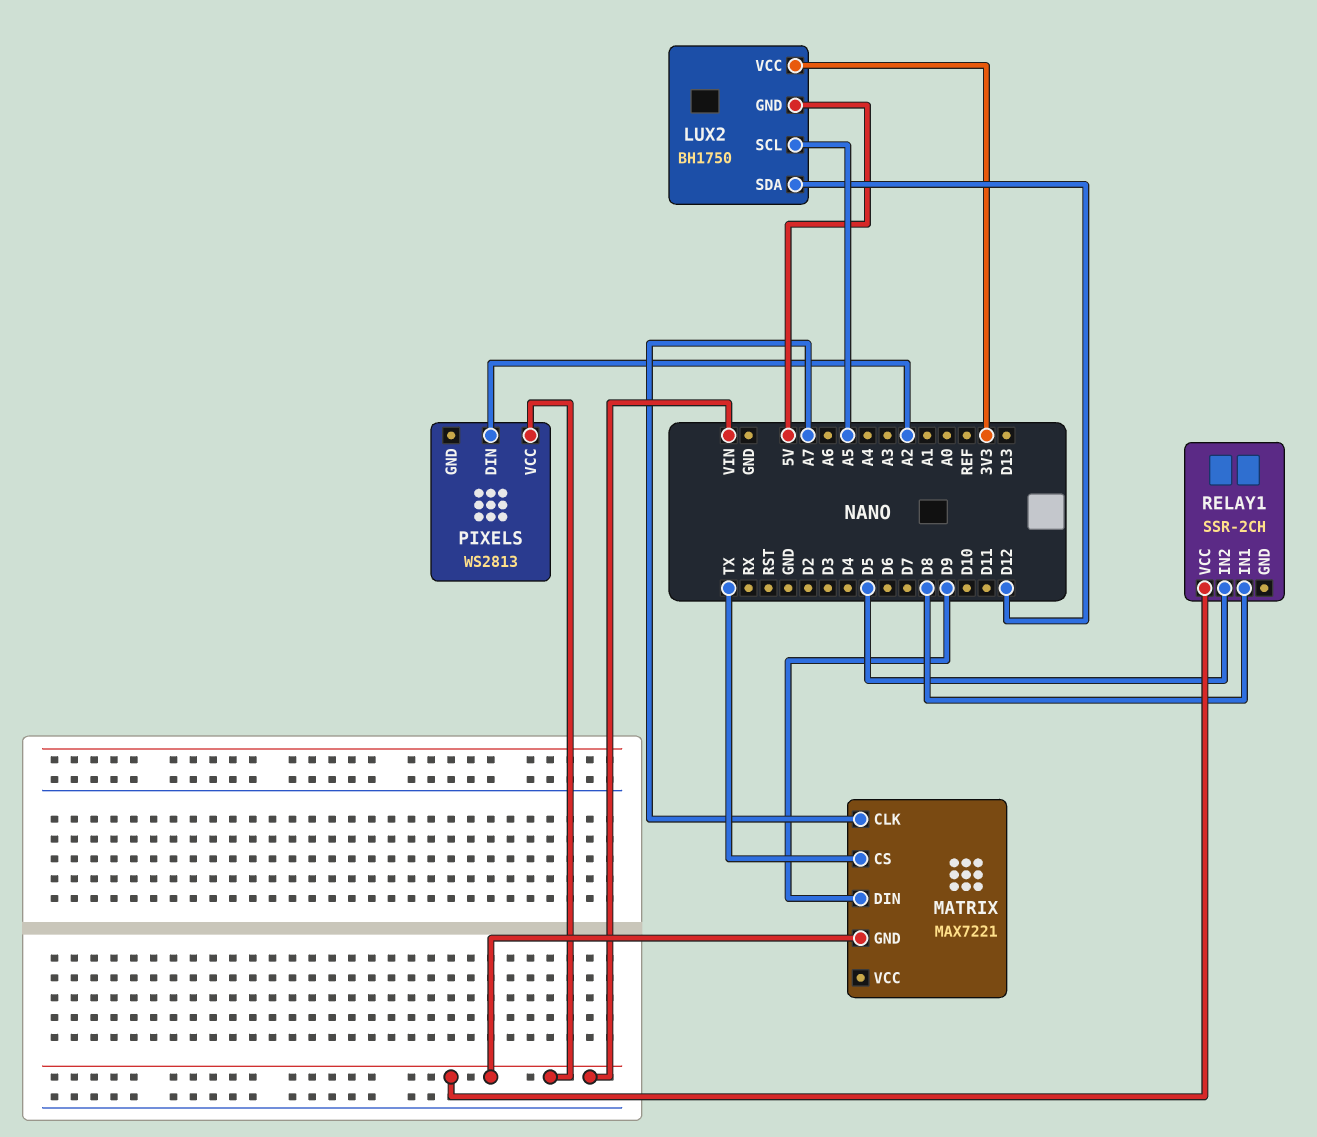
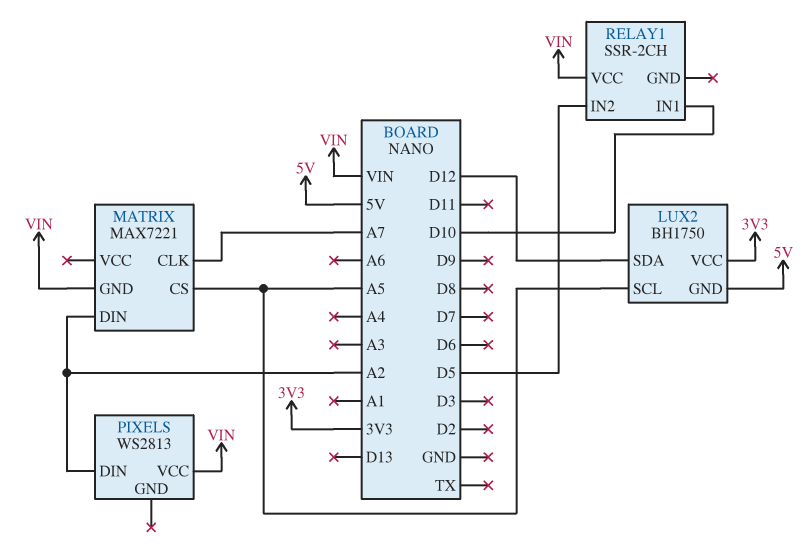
MATRIX pin CS: TX -> A5
MATRIX pin DIN: D9 -> A2
RELAY1 pin IN1: D8 -> D10

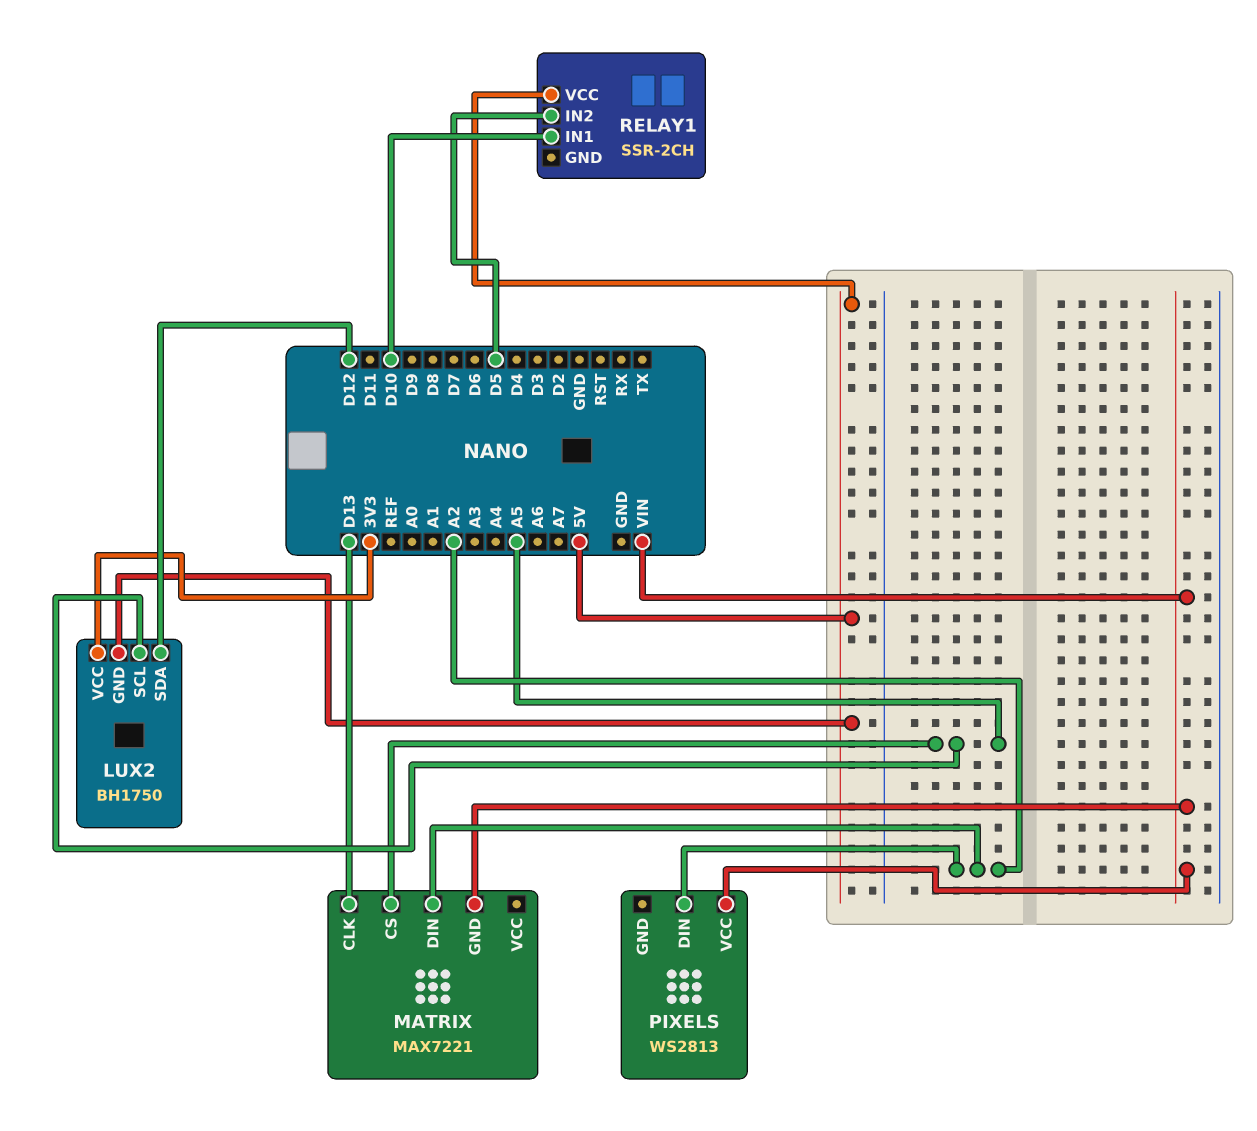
MATRIX pin CLK: A7 -> D13
RELAY1 pin VCC: VIN -> 5V

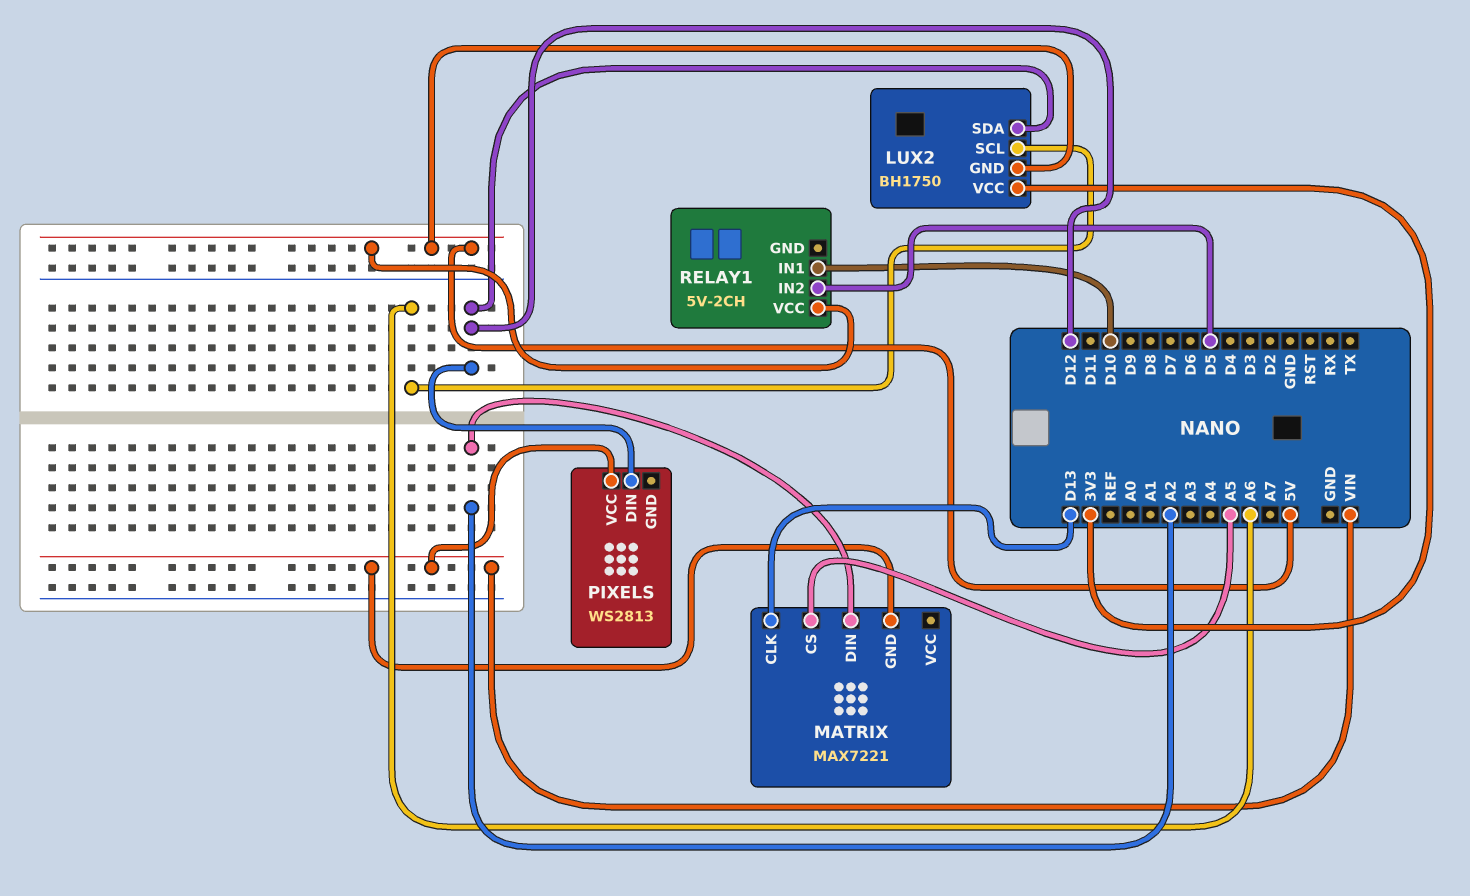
LUX2 pin SCL: A5 -> A6
PIXELS pin DIN: A2 -> D12
RELAY1: SSR-2CH -> 5V-2CH

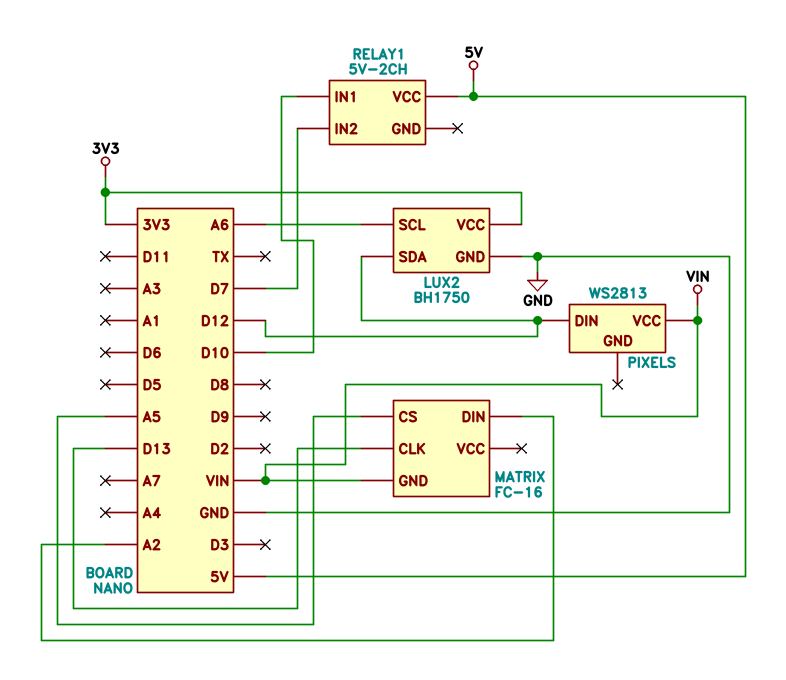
LUX2 pin GND: 5V -> GND
MATRIX: MAX7221 -> FC-16
RELAY1 pin IN2: D5 -> D7

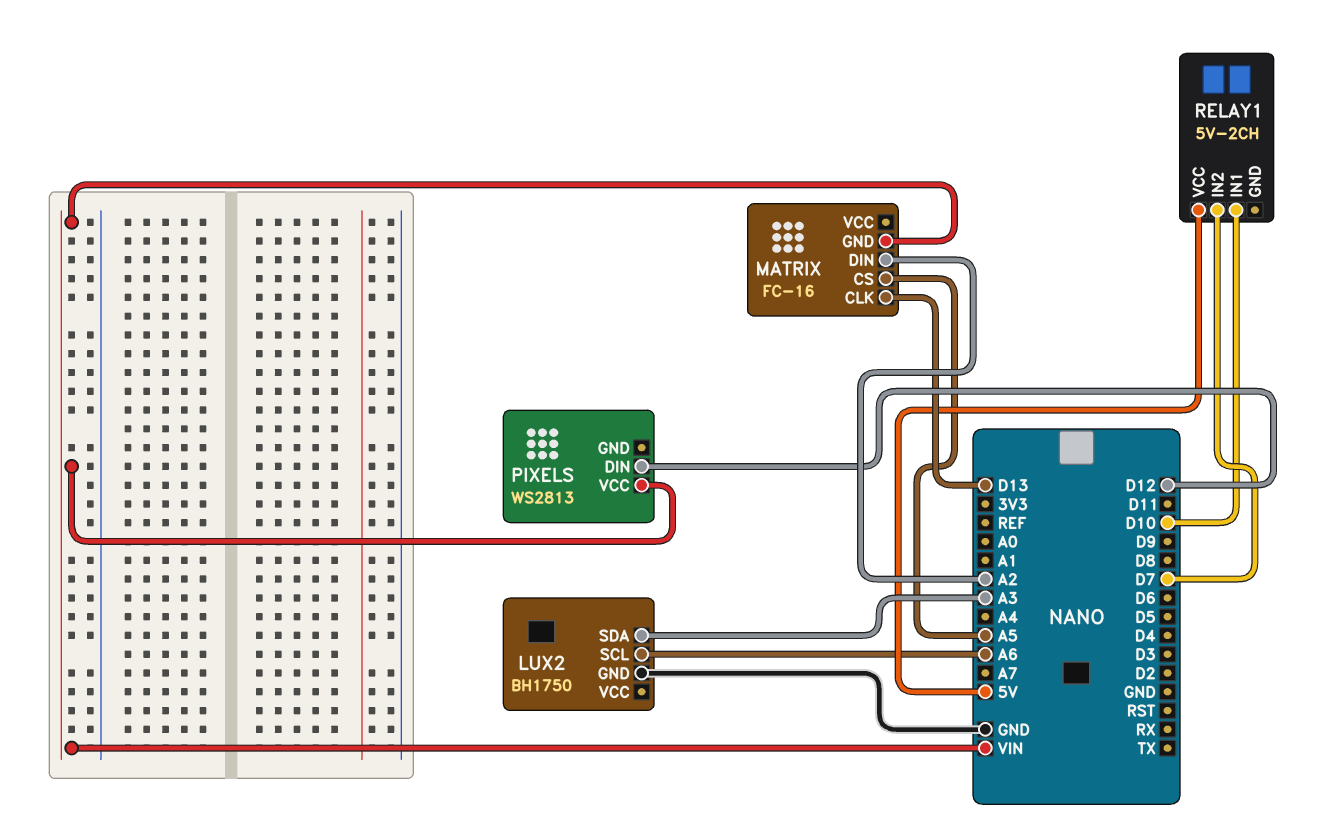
LUX2 pin SDA: D12 -> A3
LUX2 pin VCC: 3V3 -> none

